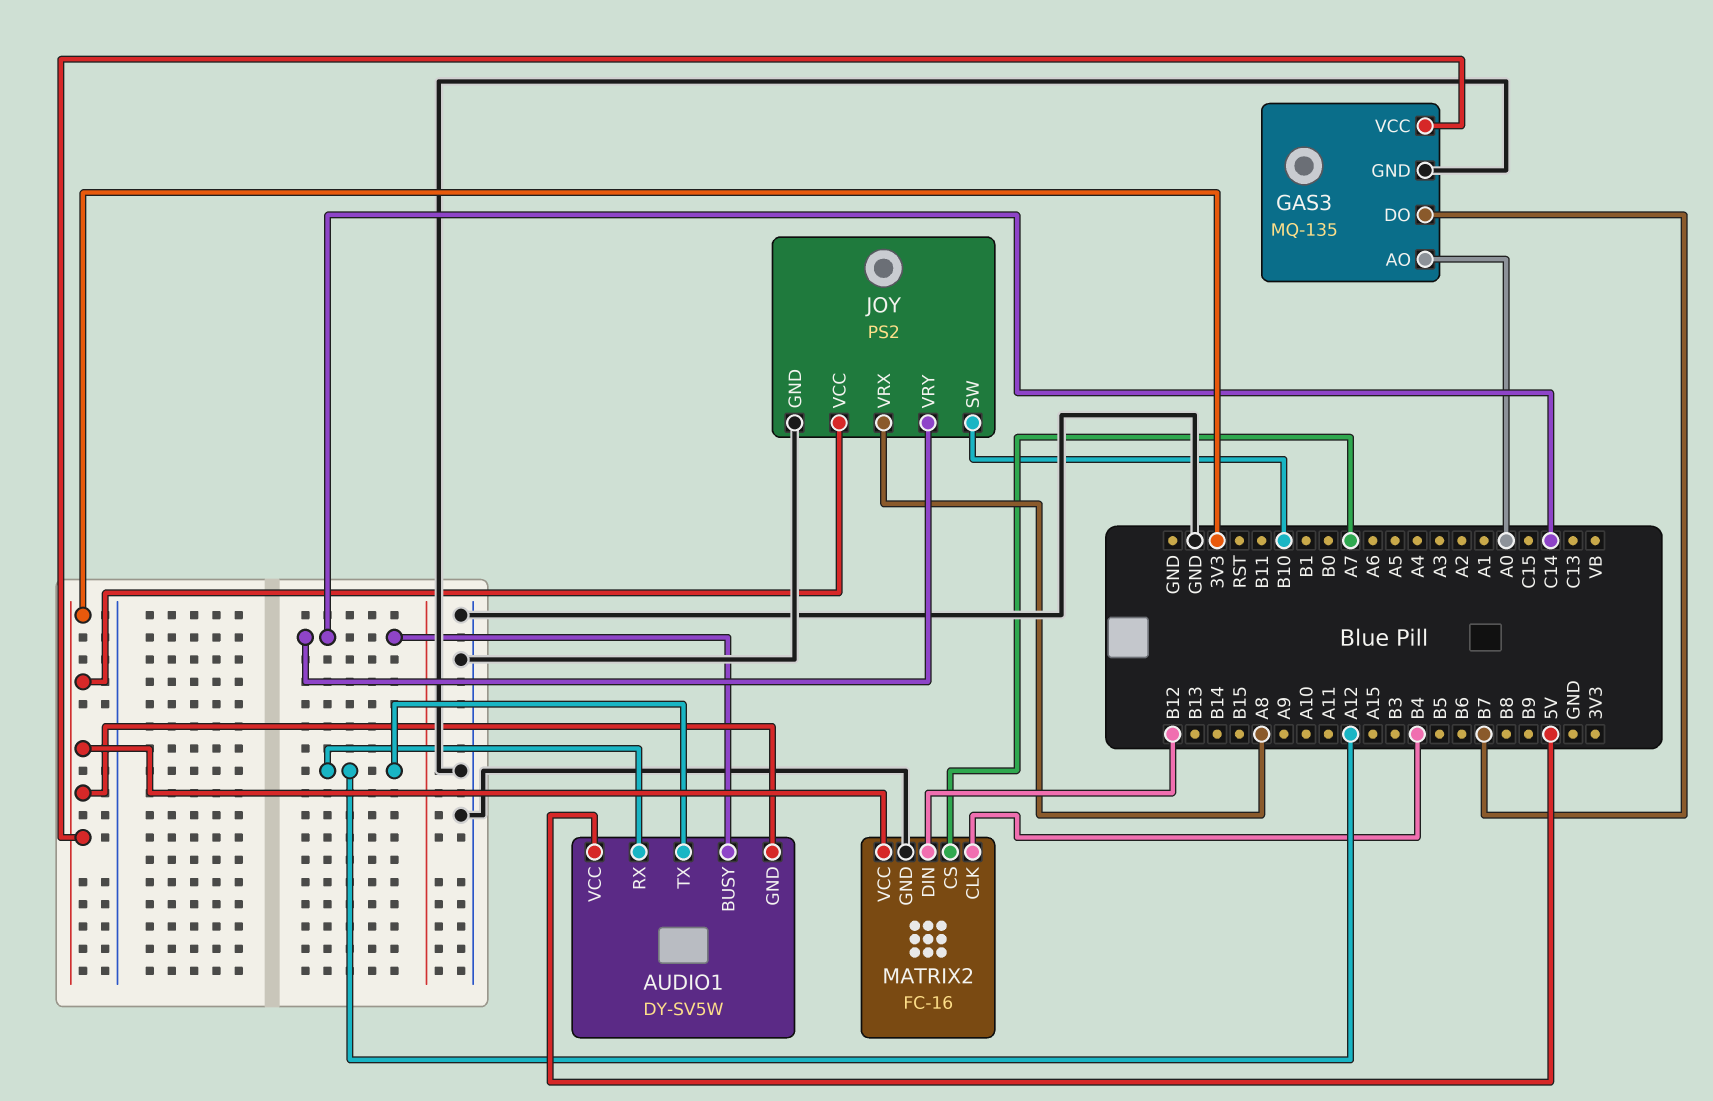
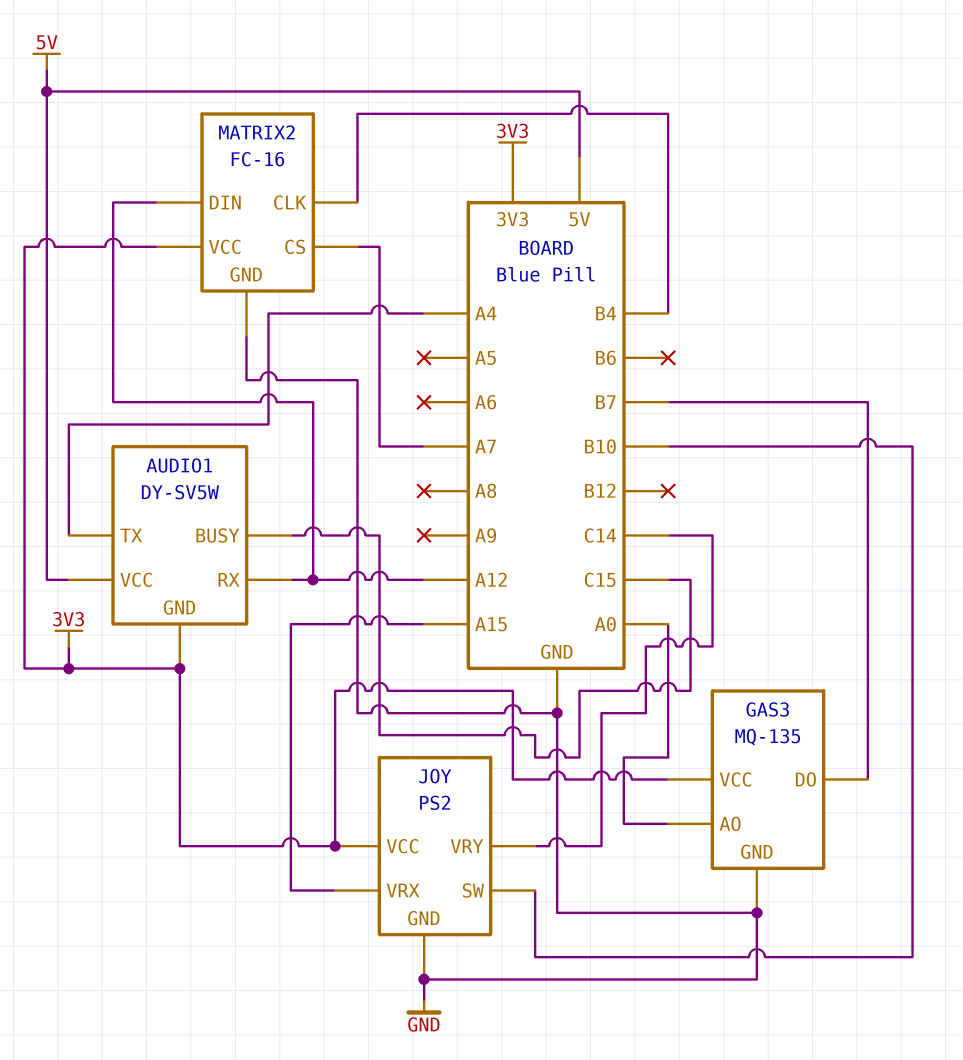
AUDIO1 pin BUSY: C14 -> C15
AUDIO1 pin TX: A12 -> A4
JOY pin VRX: A8 -> A15
MATRIX2 pin DIN: B12 -> A12

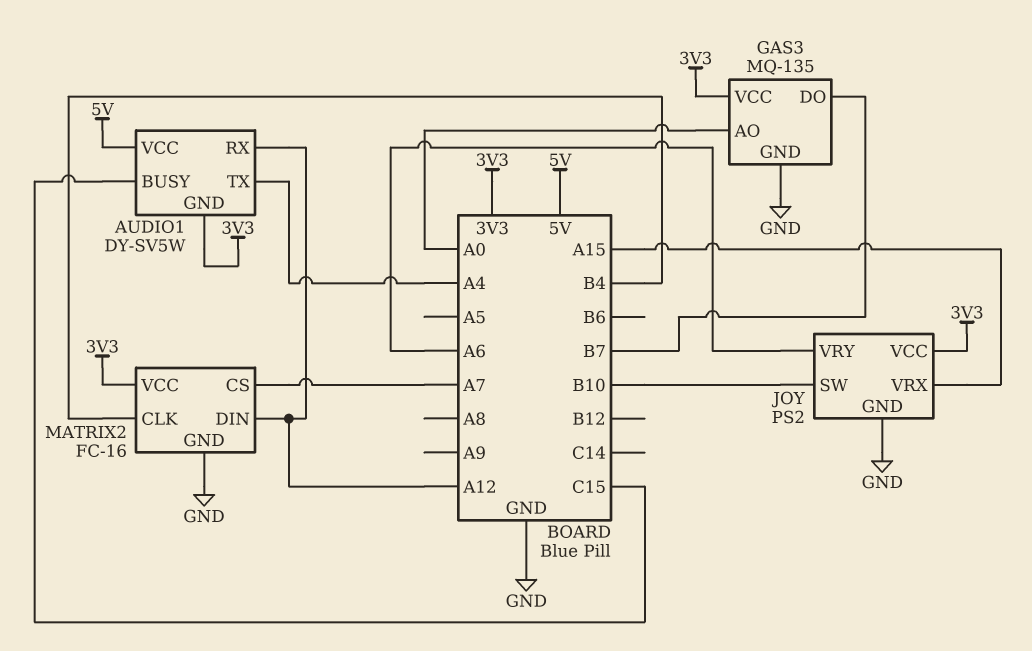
JOY pin VRY: C14 -> A6

